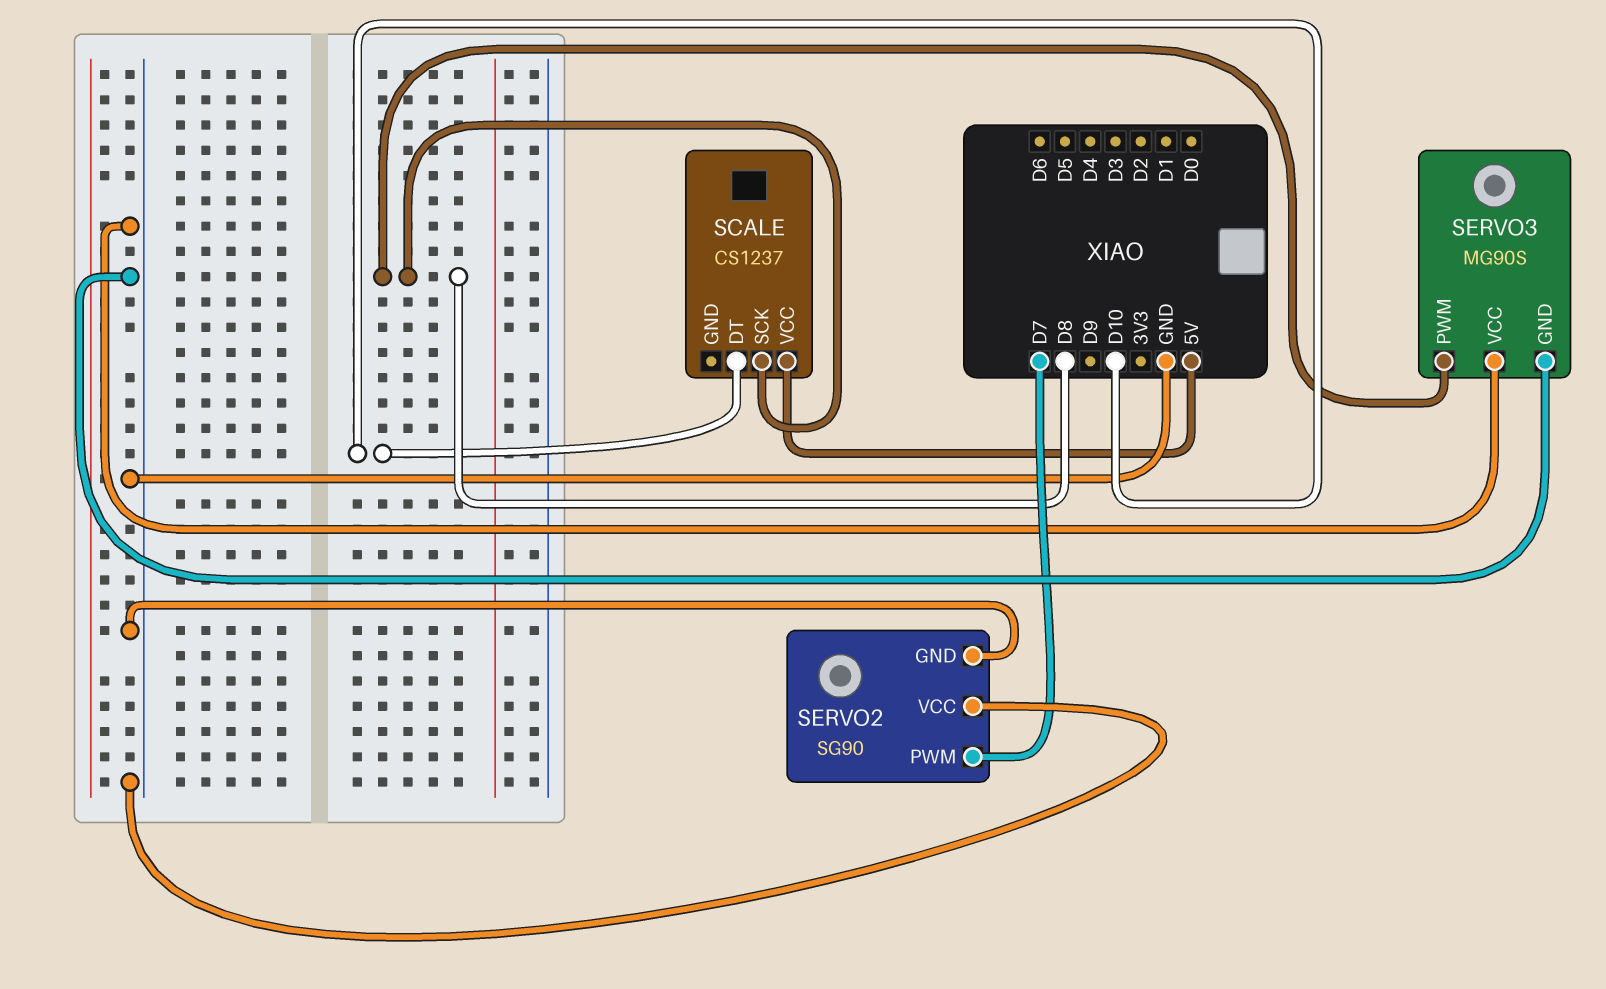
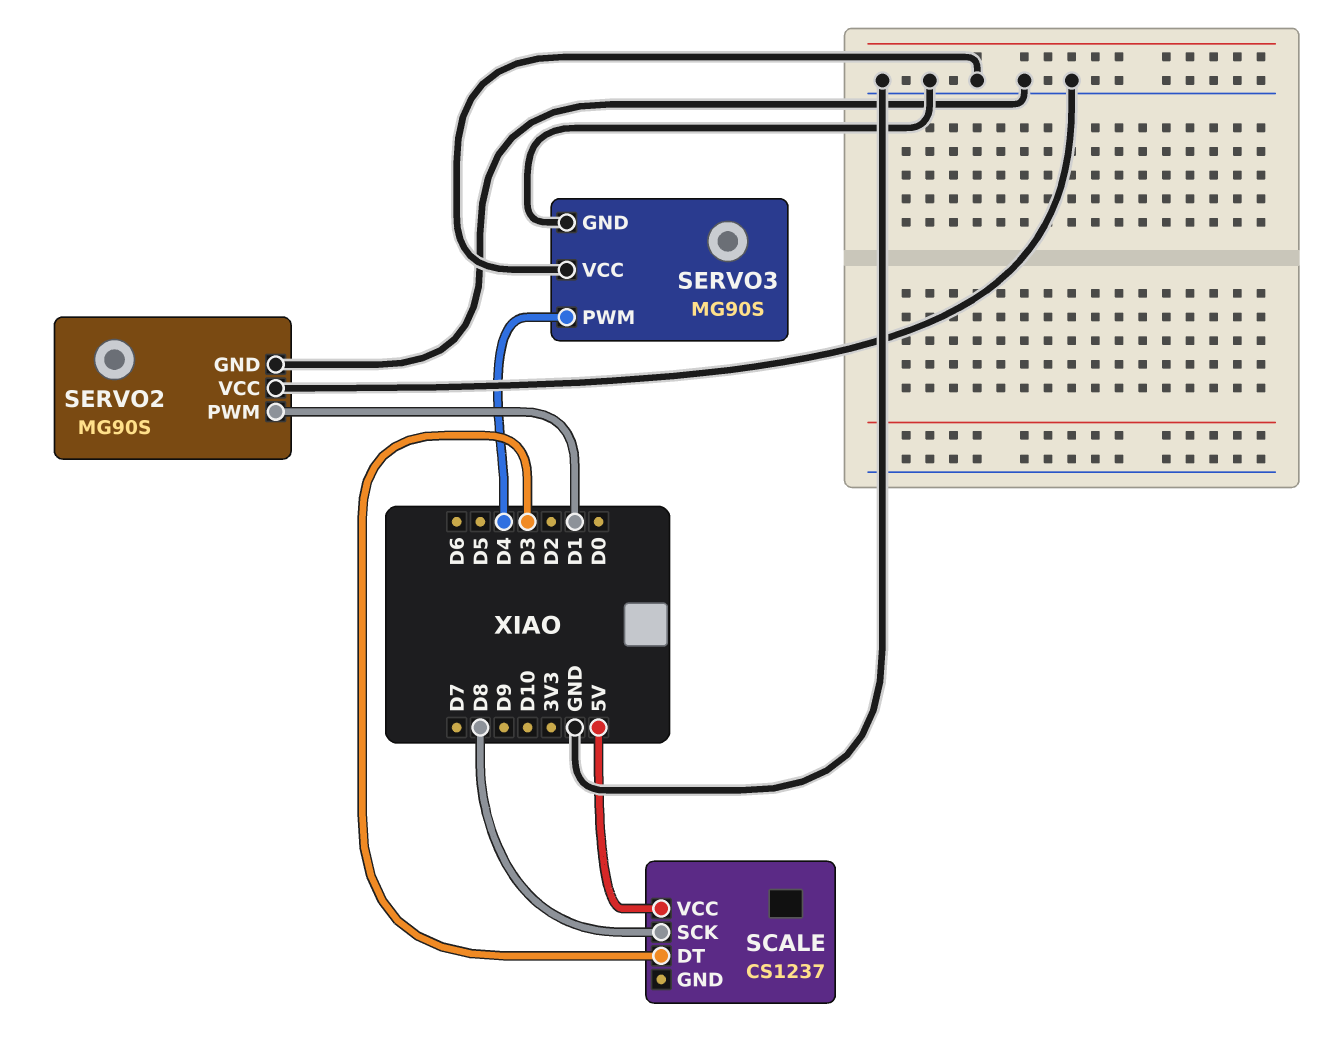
SCALE pin DT: D10 -> D3
SERVO2: SG90 -> MG90S
SERVO2 pin PWM: D7 -> D1
SERVO3 pin PWM: D8 -> D4

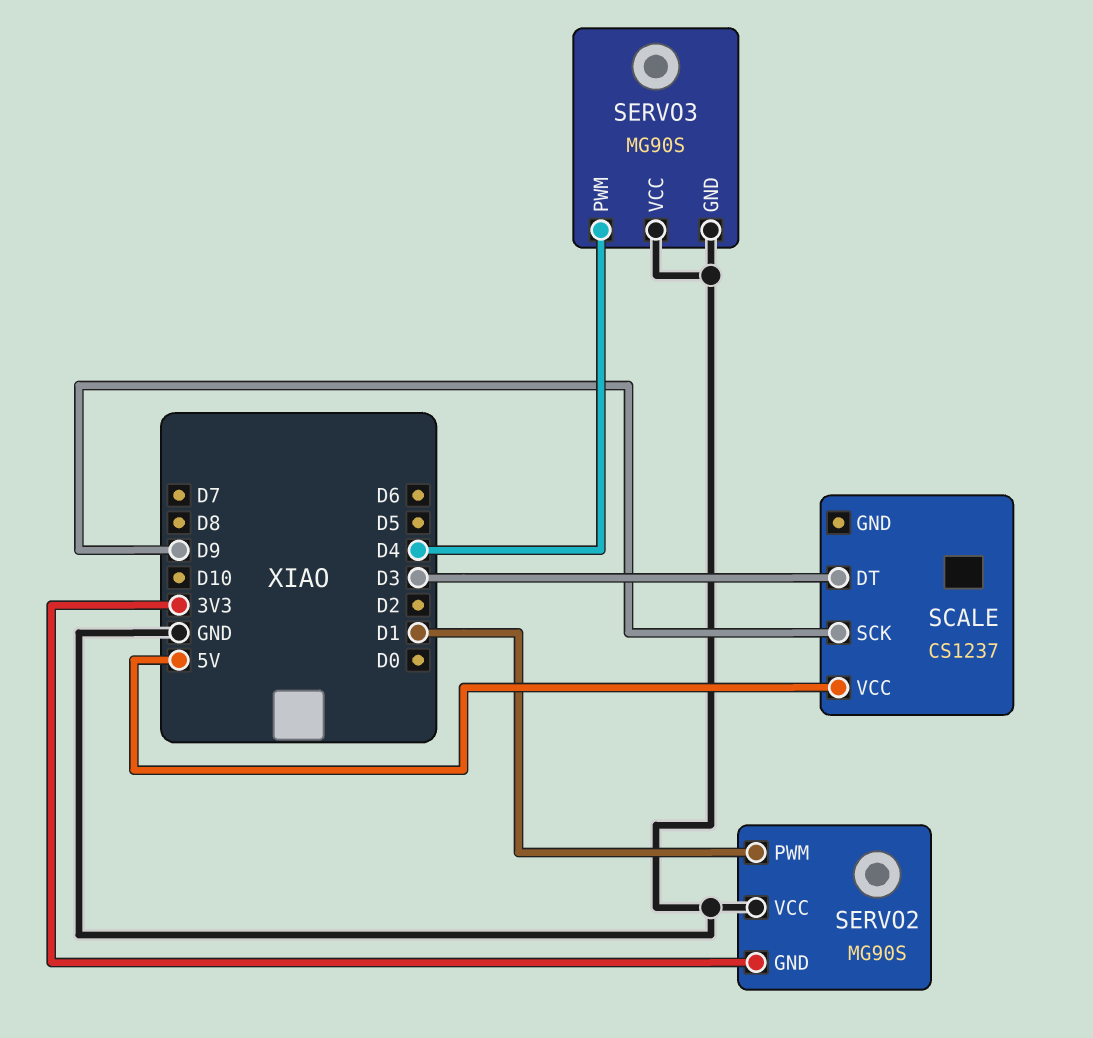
SCALE pin SCK: D8 -> D9
SERVO2 pin GND: GND -> 3V3

